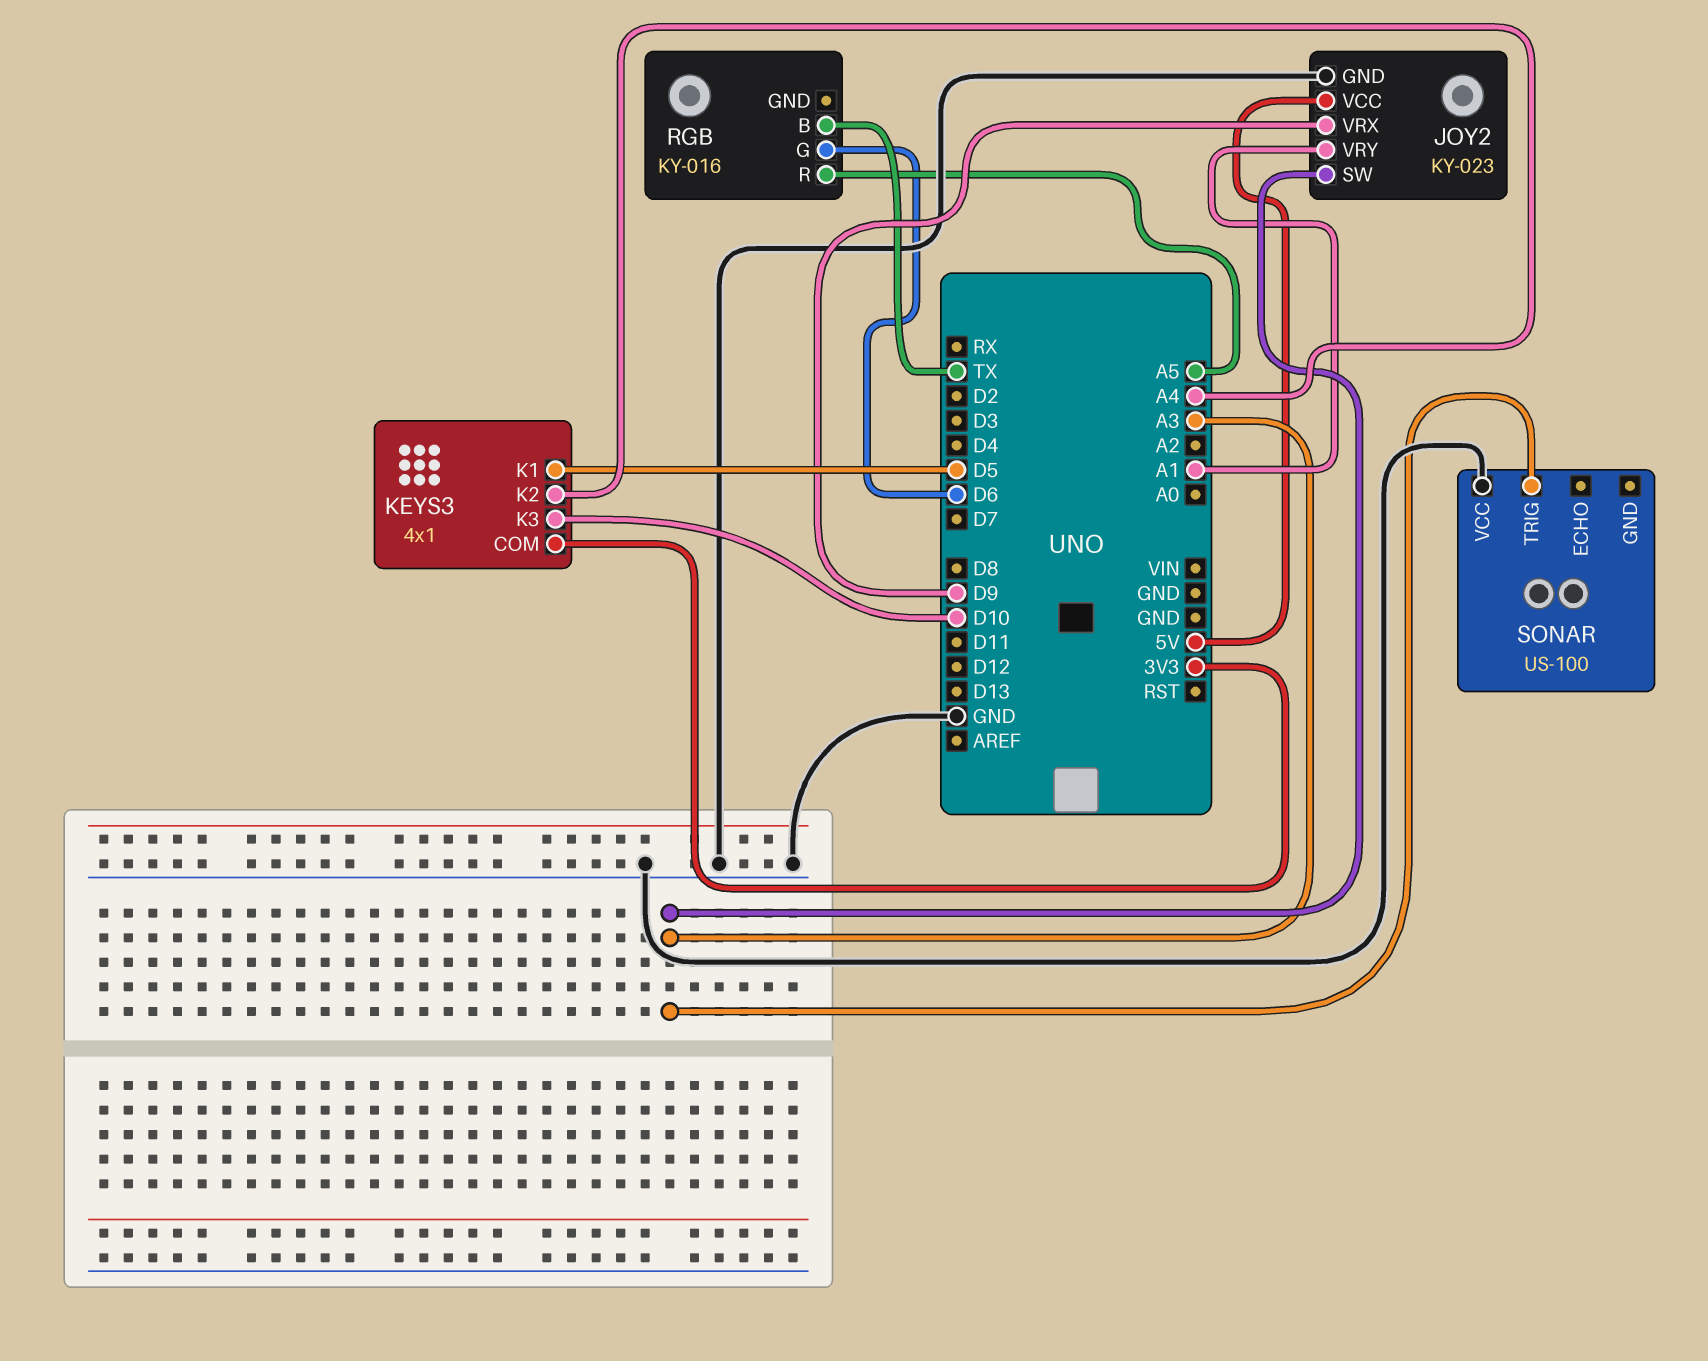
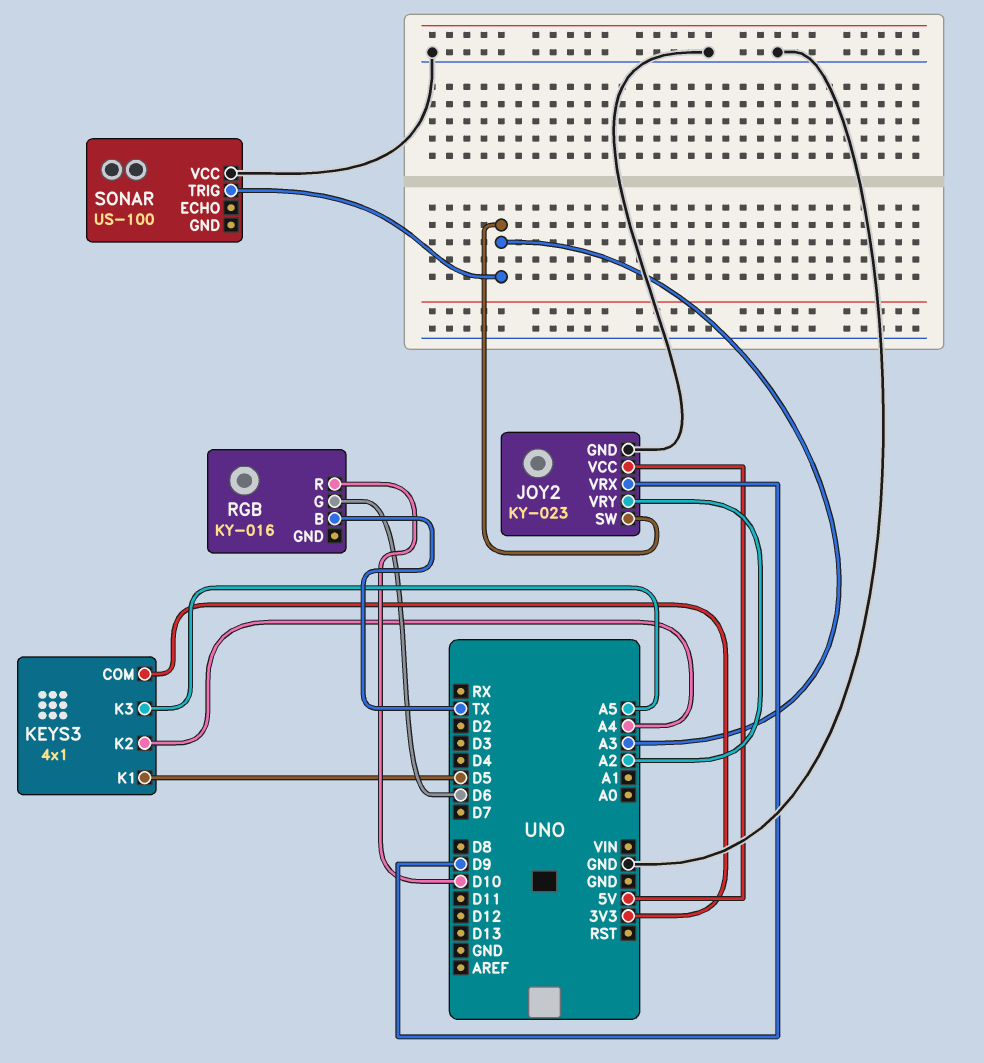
JOY2 pin VRY: A1 -> A2
KEYS3 pin K3: D10 -> A5
RGB pin R: A5 -> D10

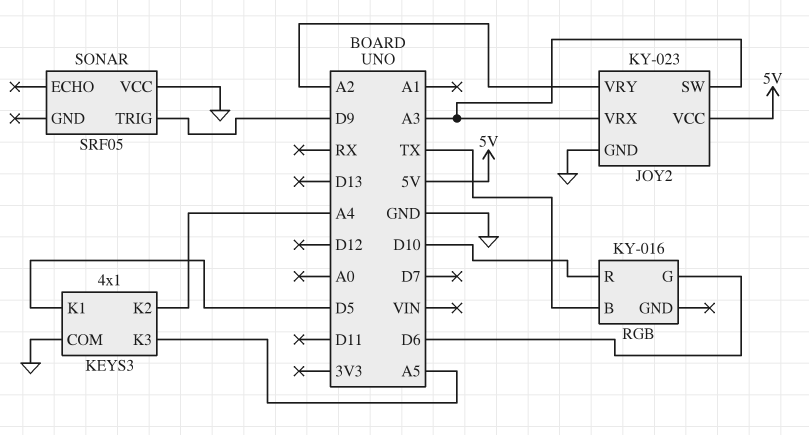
JOY2 pin VRX: D9 -> A3
KEYS3 pin COM: 3V3 -> GND
SONAR: US-100 -> SRF05
SONAR pin TRIG: A3 -> D9

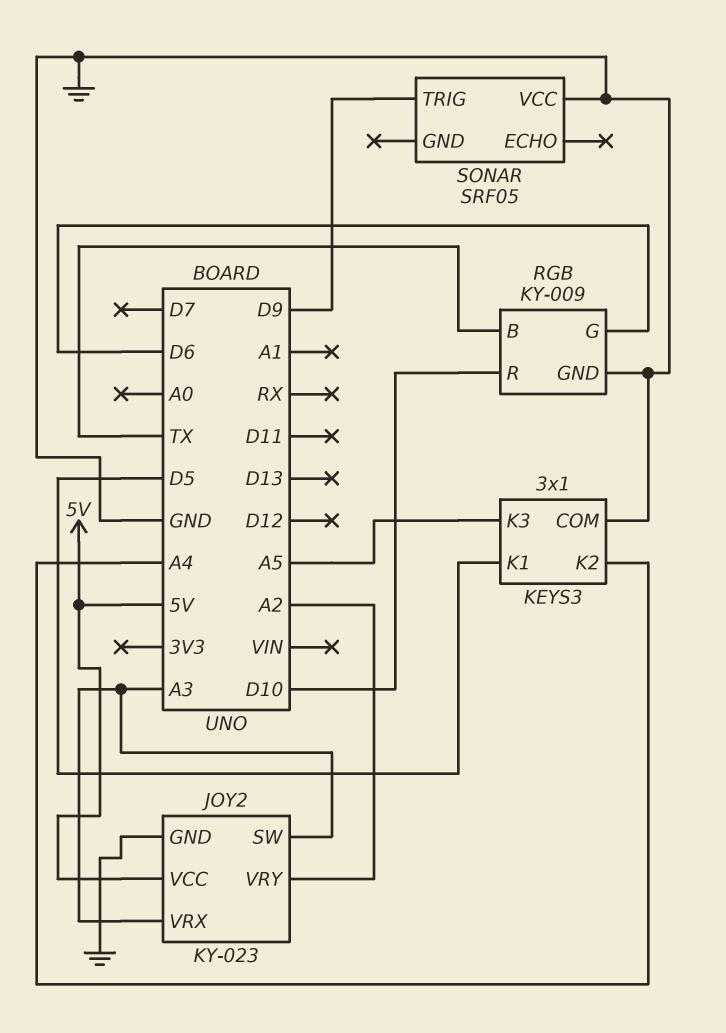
KEYS3: 4x1 -> 3x1
RGB: KY-016 -> KY-009
RGB pin GND: none -> GND

